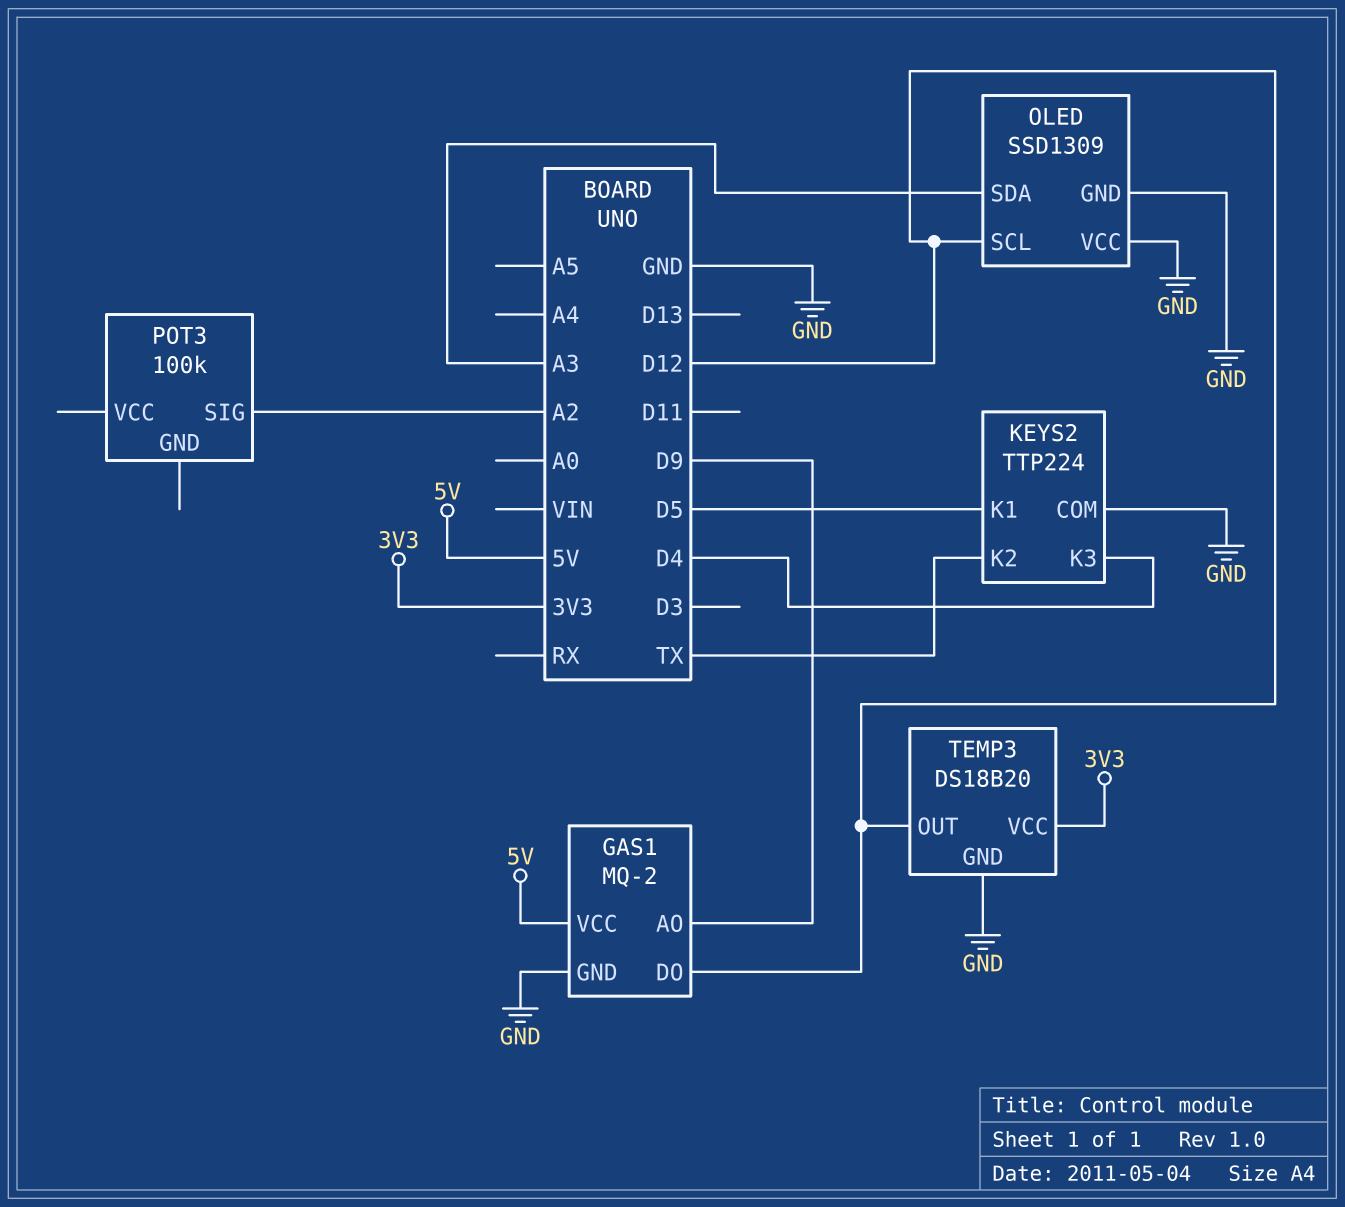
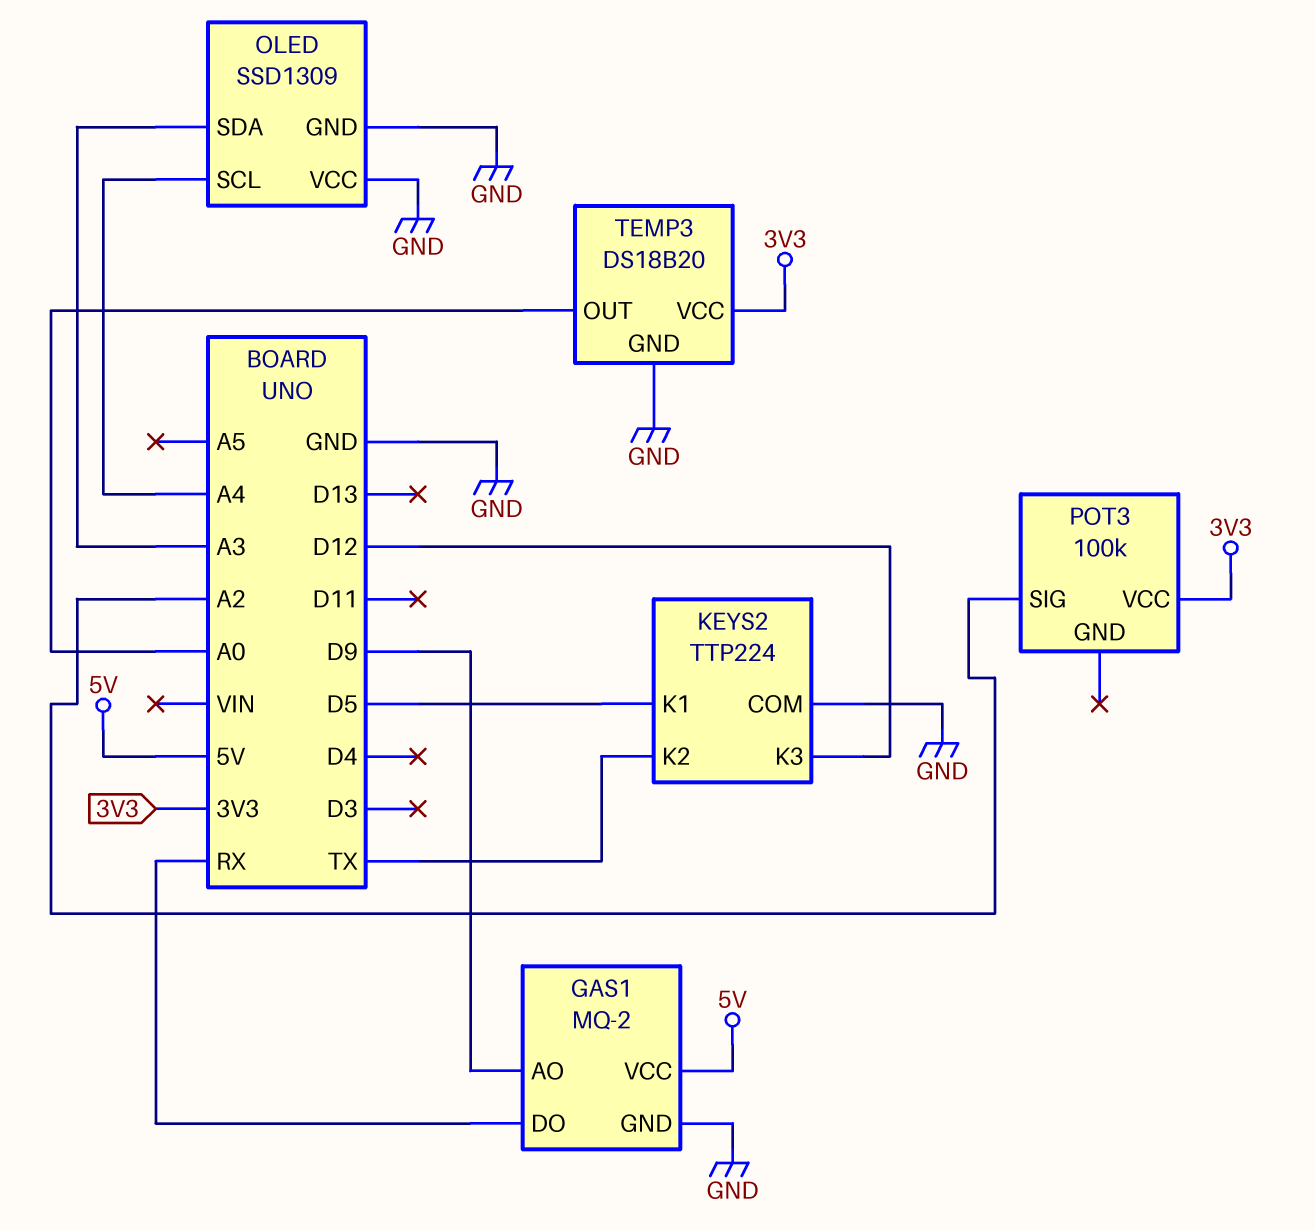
GAS1 pin DO: D12 -> RX
KEYS2 pin K3: D4 -> D12
OLED pin SCL: D12 -> A4
POT3 pin VCC: none -> 3V3
TEMP3 pin OUT: D12 -> A0

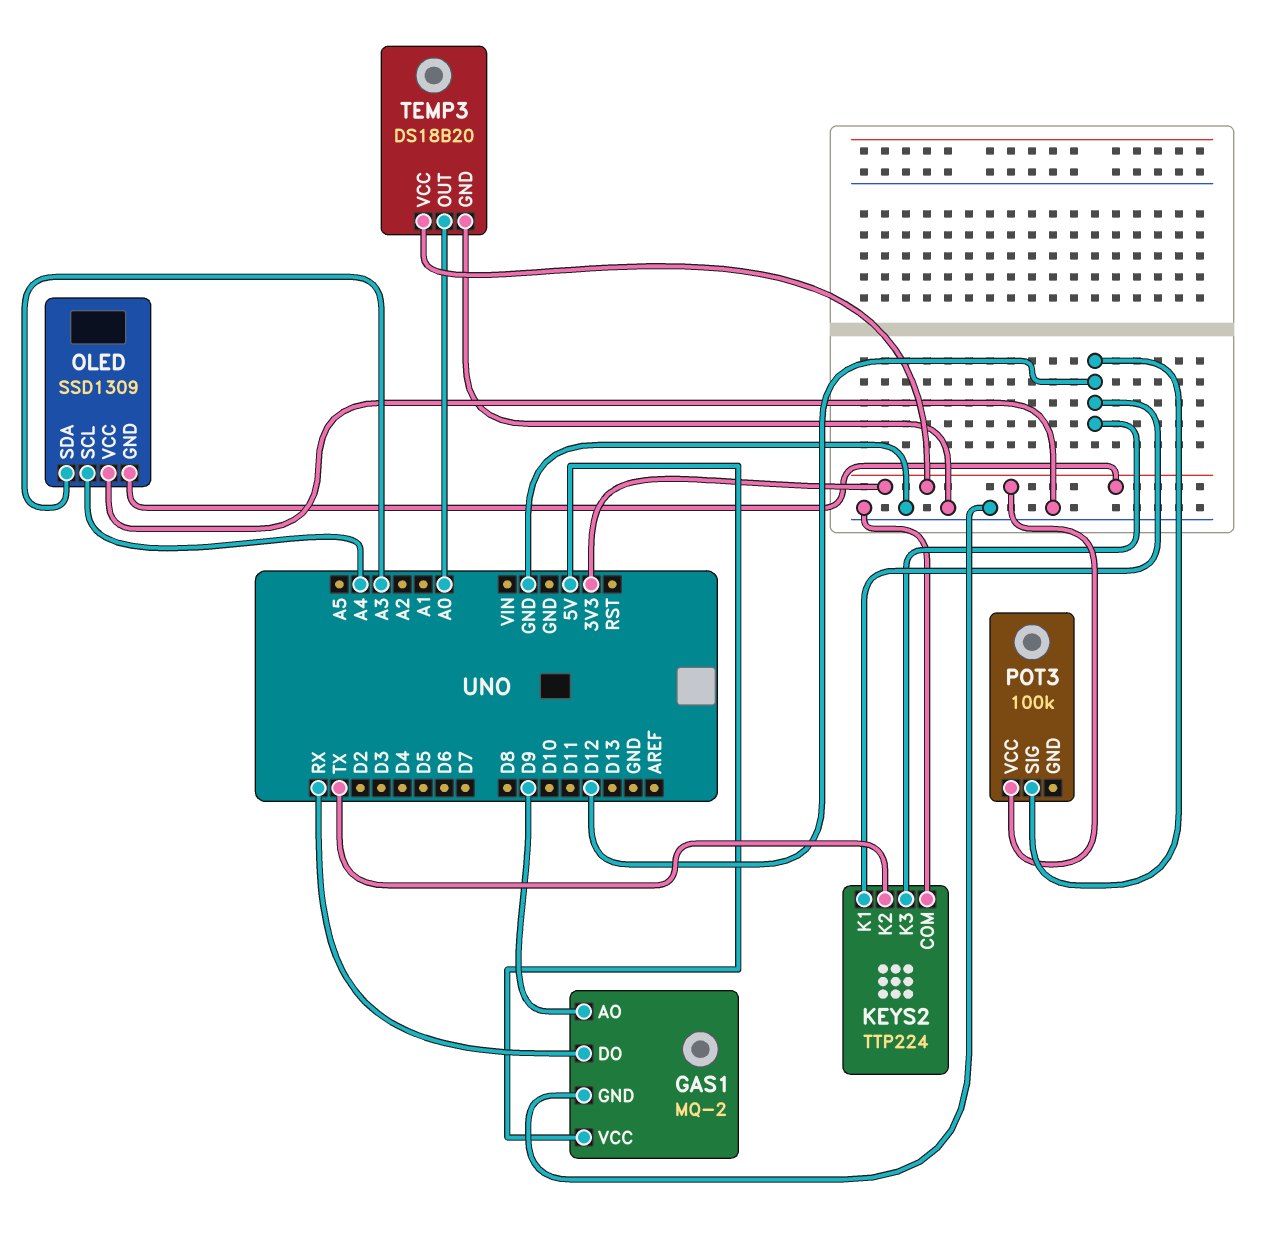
KEYS2 pin K1: D5 -> D12
OLED pin GND: GND -> 3V3
POT3 pin SIG: A2 -> D12

